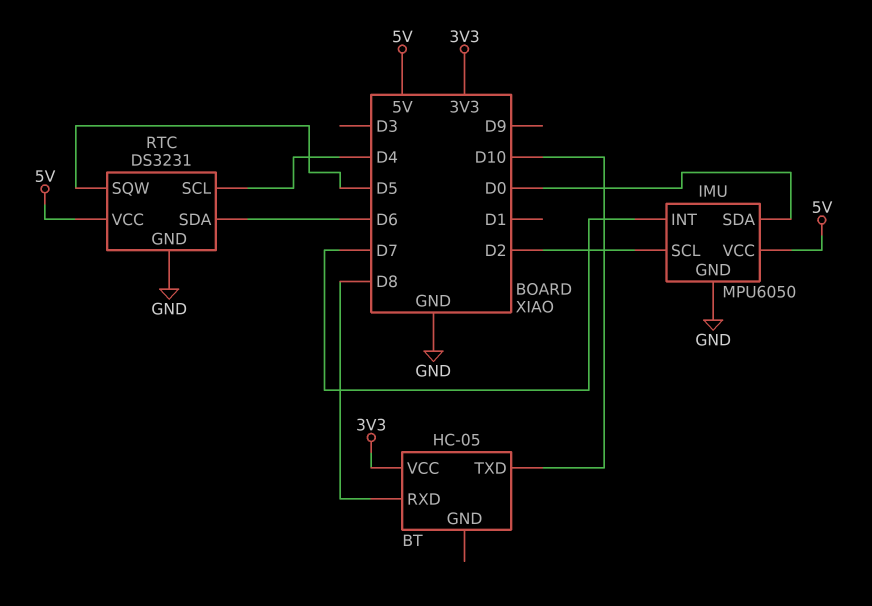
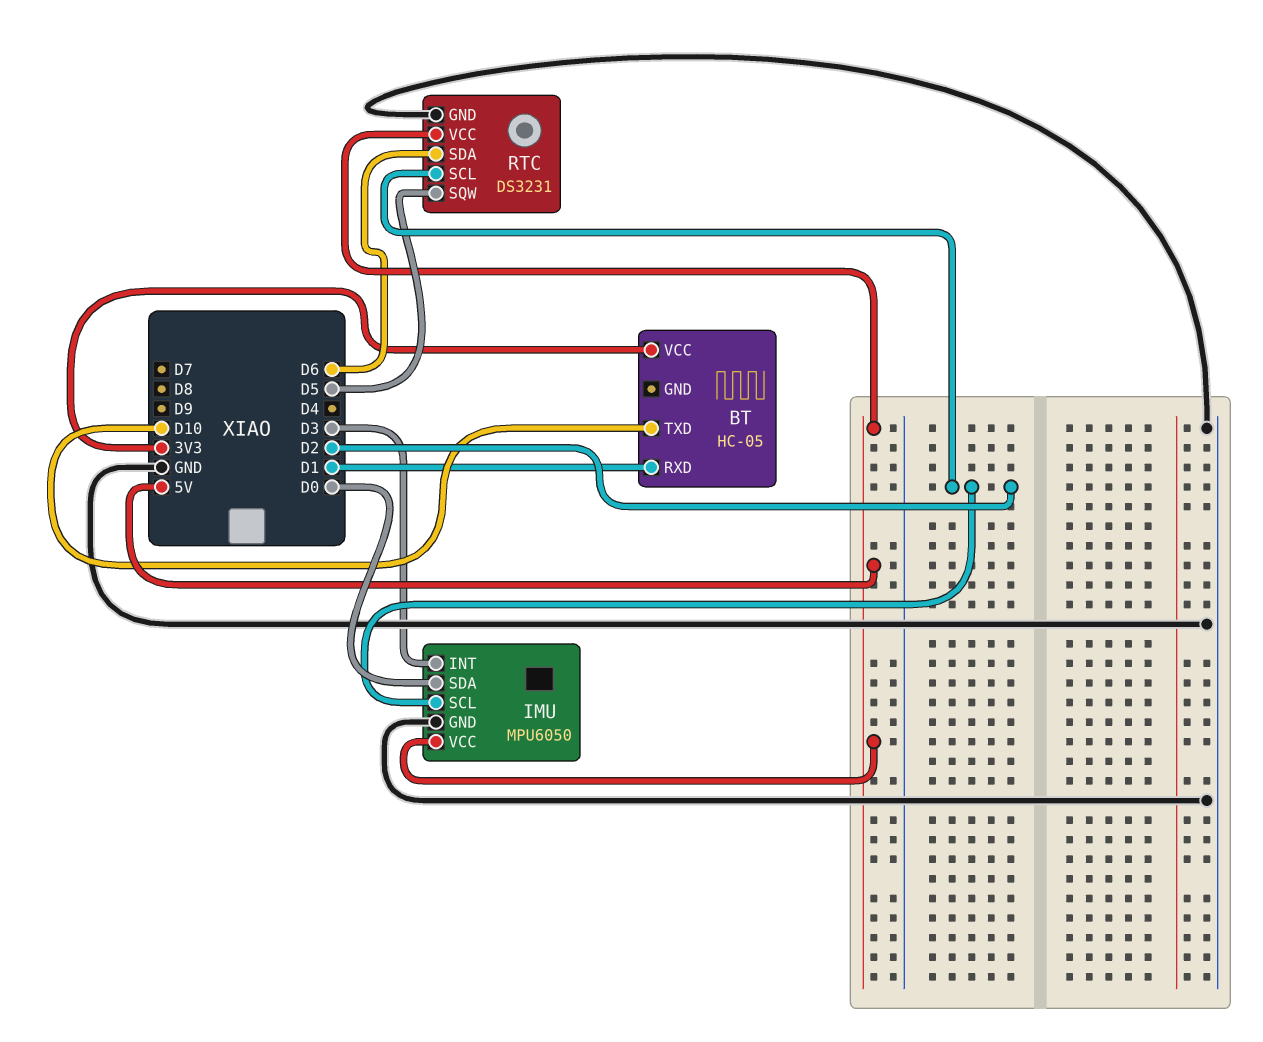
BT pin RXD: D8 -> D1
IMU pin INT: D7 -> D3
RTC pin SCL: D4 -> D2

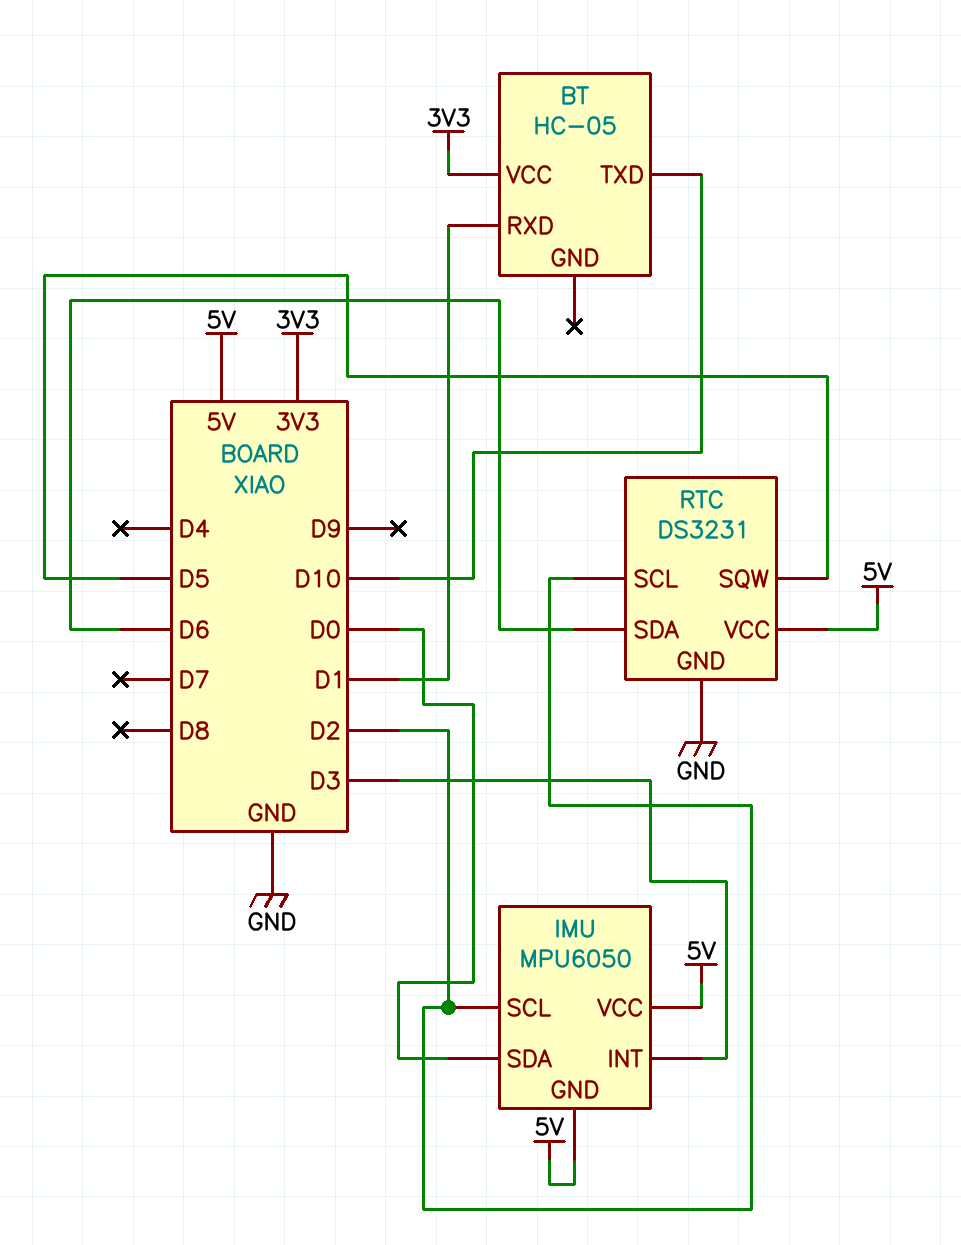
IMU pin GND: GND -> 5V

